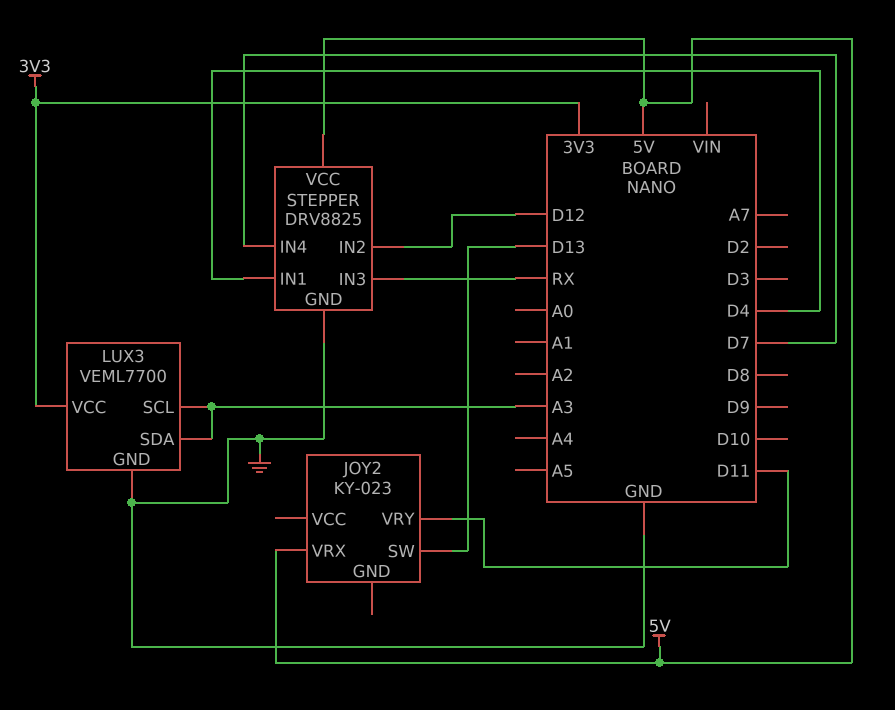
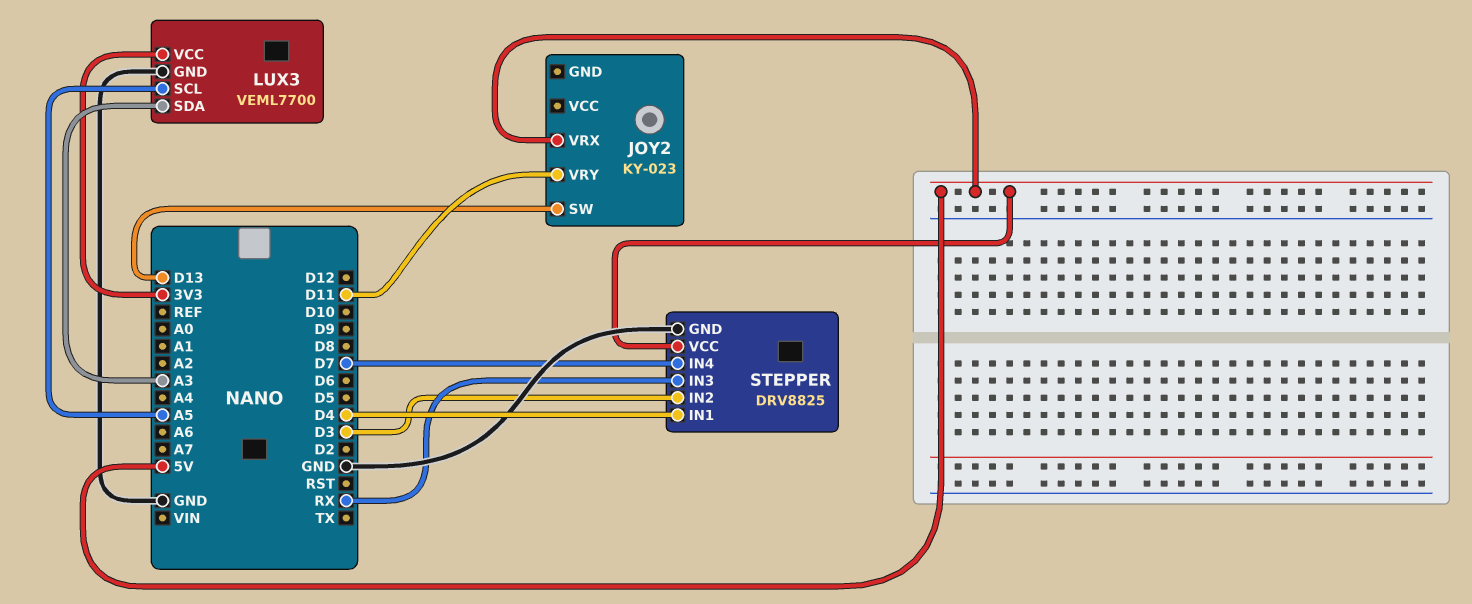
LUX3 pin SCL: A3 -> A5
STEPPER pin IN2: D12 -> D3

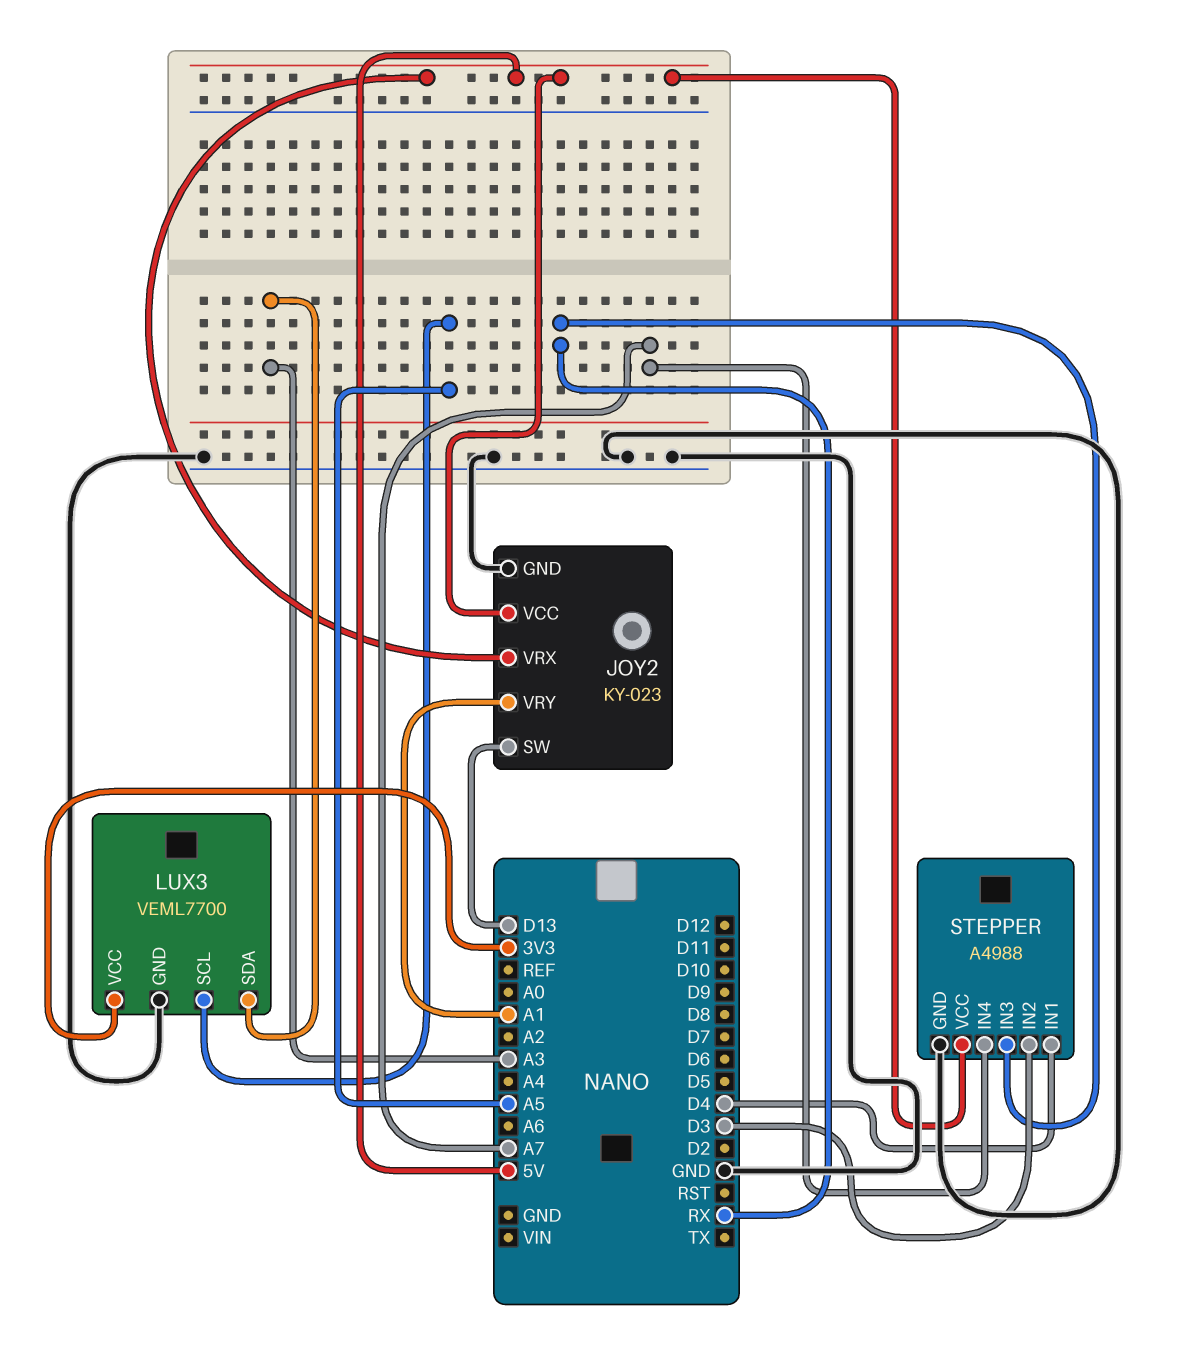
JOY2 pin GND: none -> GND
JOY2 pin VCC: none -> 5V
JOY2 pin VRY: D11 -> A1
STEPPER: DRV8825 -> A4988
STEPPER pin IN4: D7 -> A7

